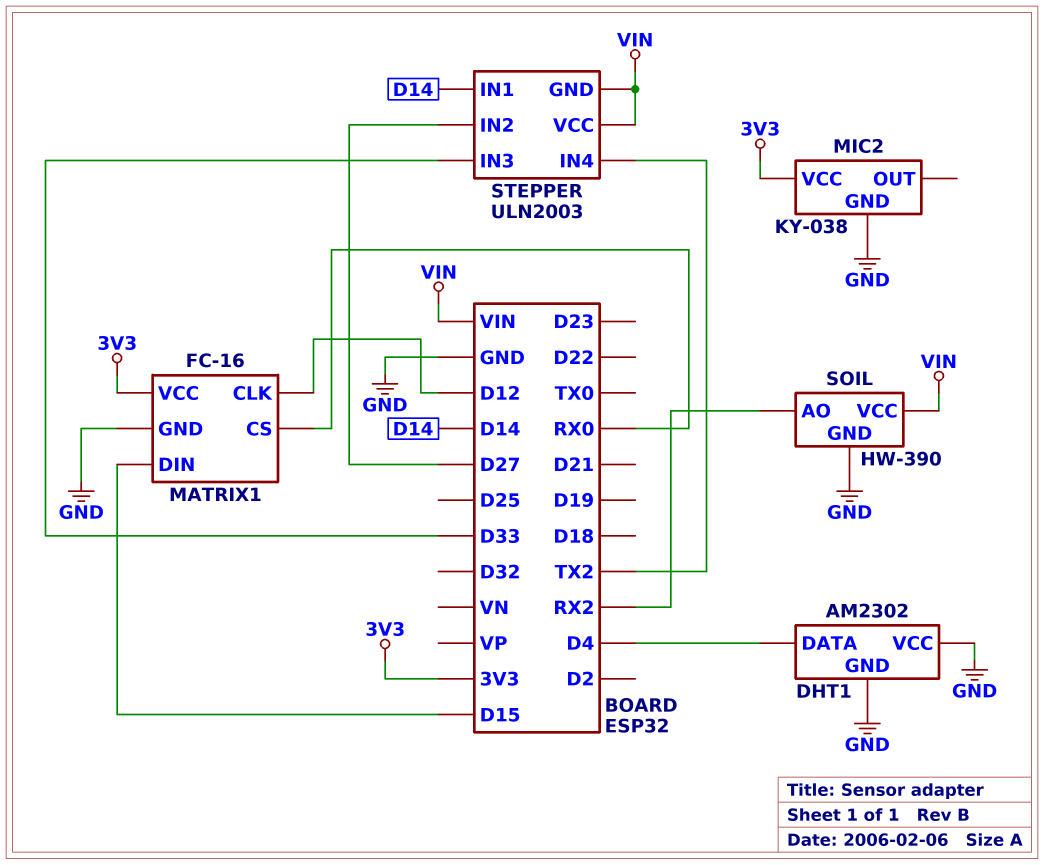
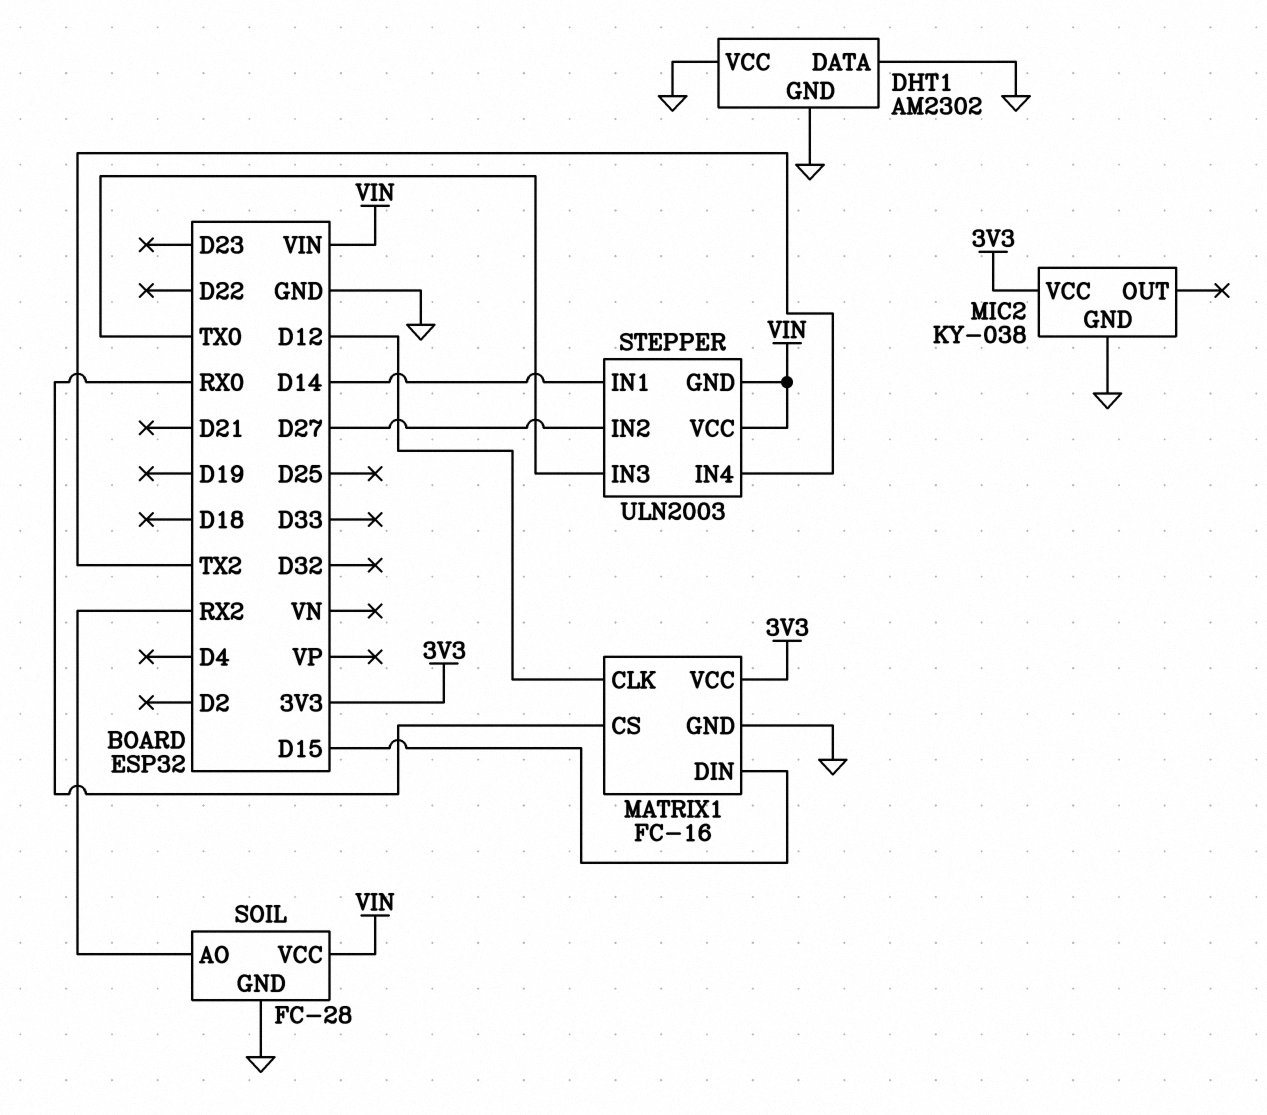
DHT1 pin DATA: D4 -> GND
SOIL: HW-390 -> FC-28
STEPPER pin IN3: D33 -> TX0

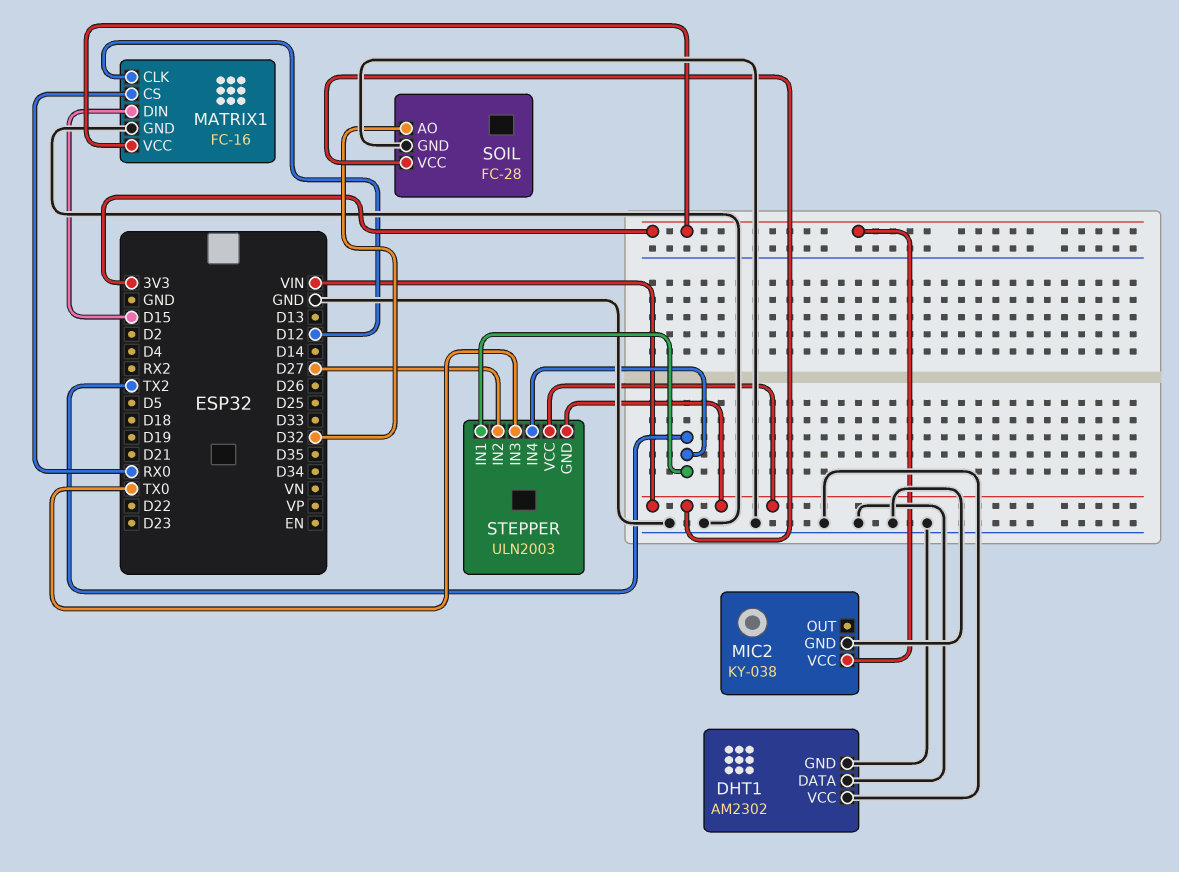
SOIL pin AO: RX2 -> D32
STEPPER pin IN1: D14 -> TX2

